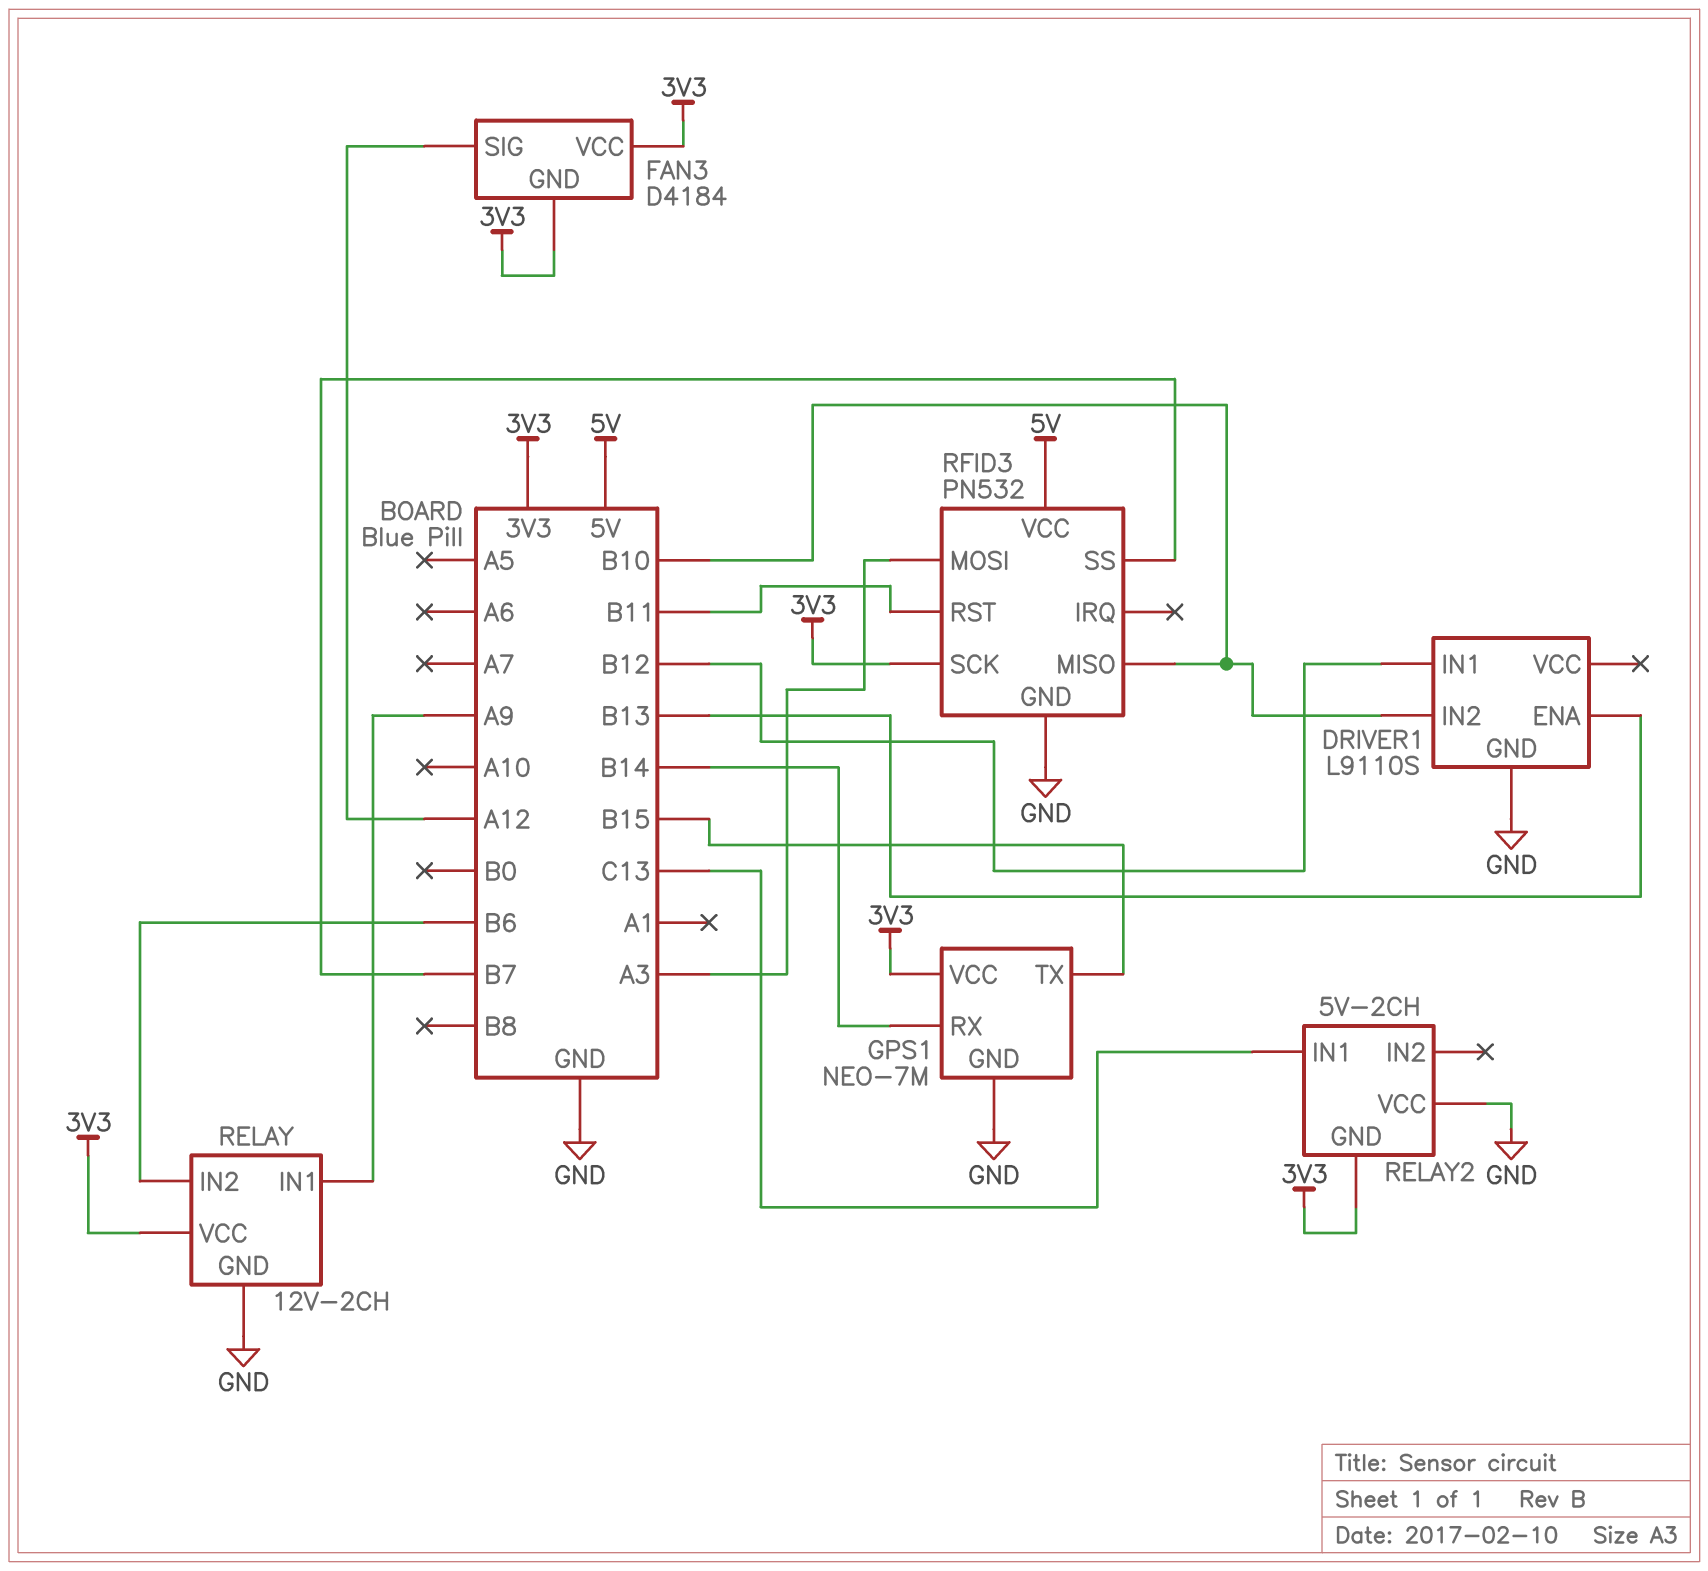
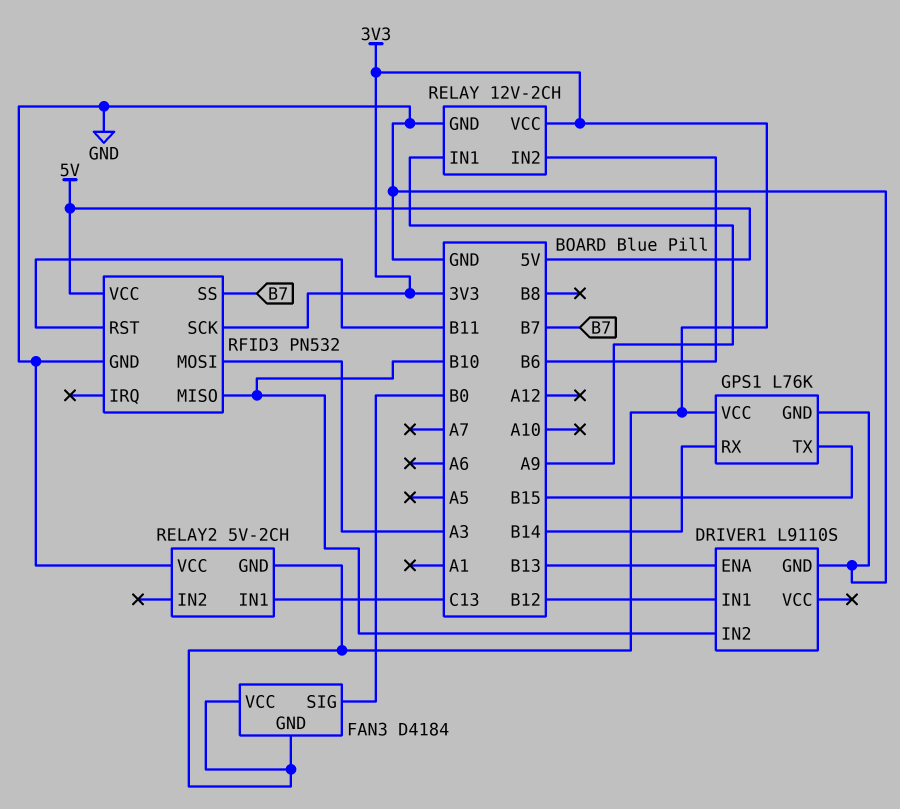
FAN3 pin SIG: A12 -> B0
GPS1: NEO-7M -> L76K

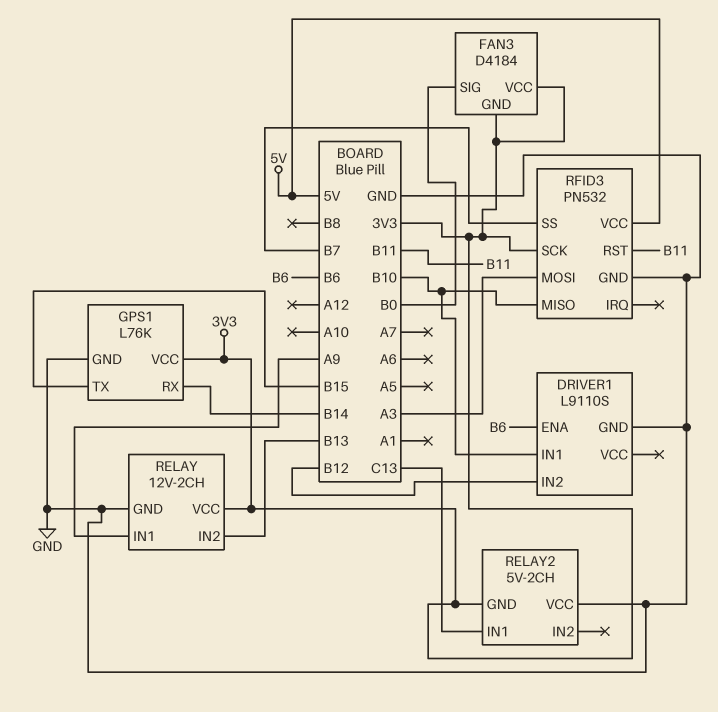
DRIVER1 pin ENA: B13 -> B6
DRIVER1 pin IN1: B12 -> B10
DRIVER1 pin IN2: B10 -> B12
RELAY pin IN2: B6 -> B13

